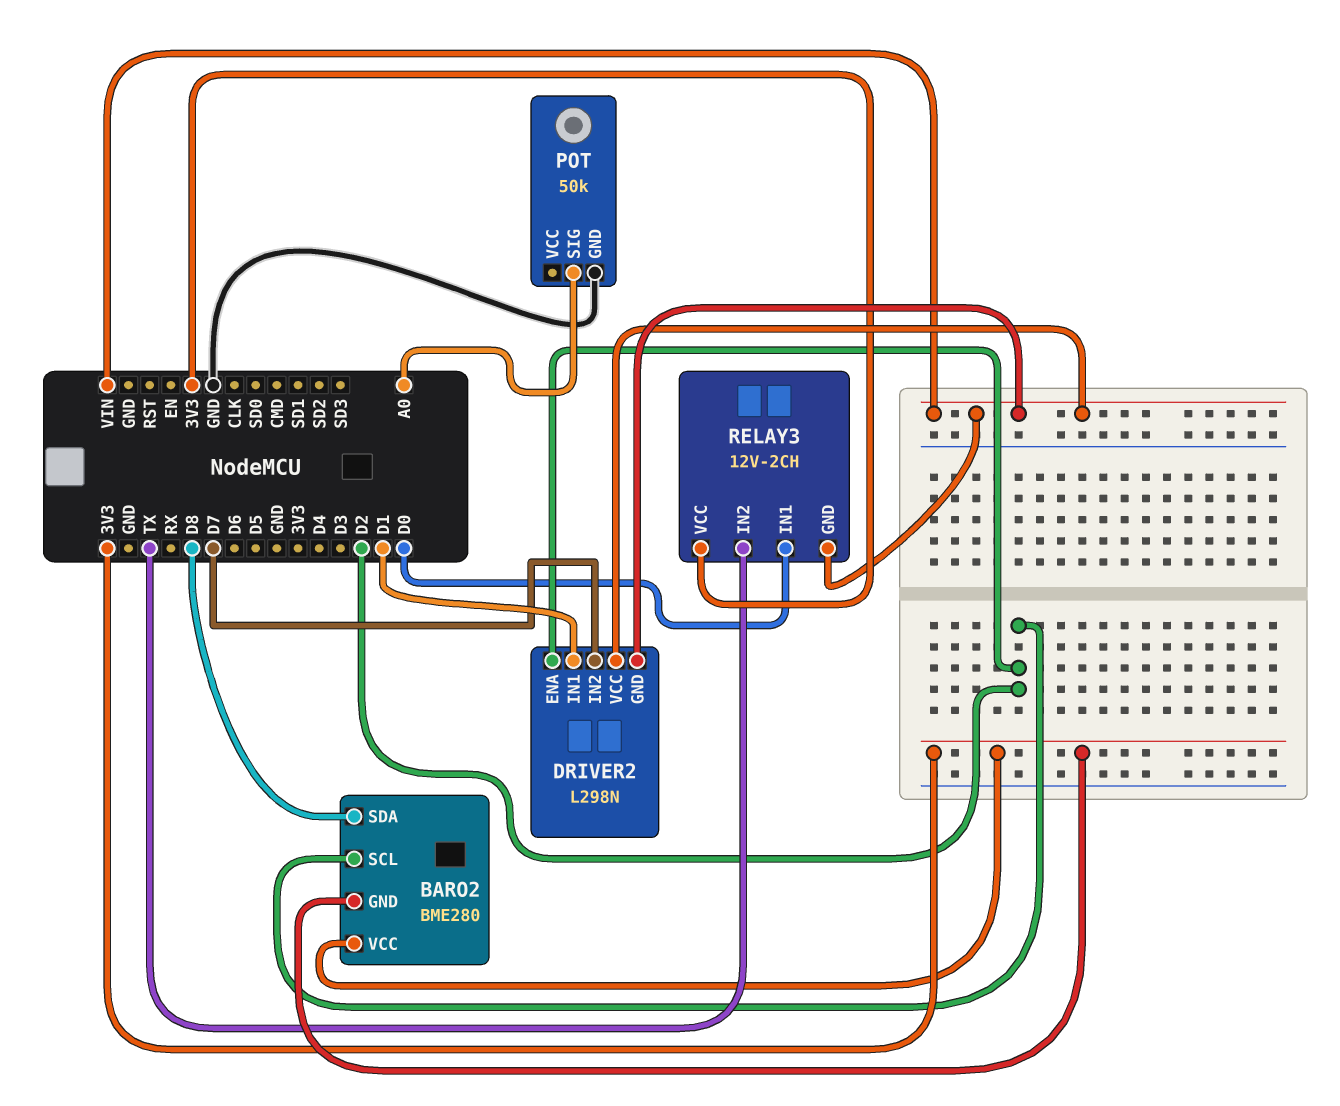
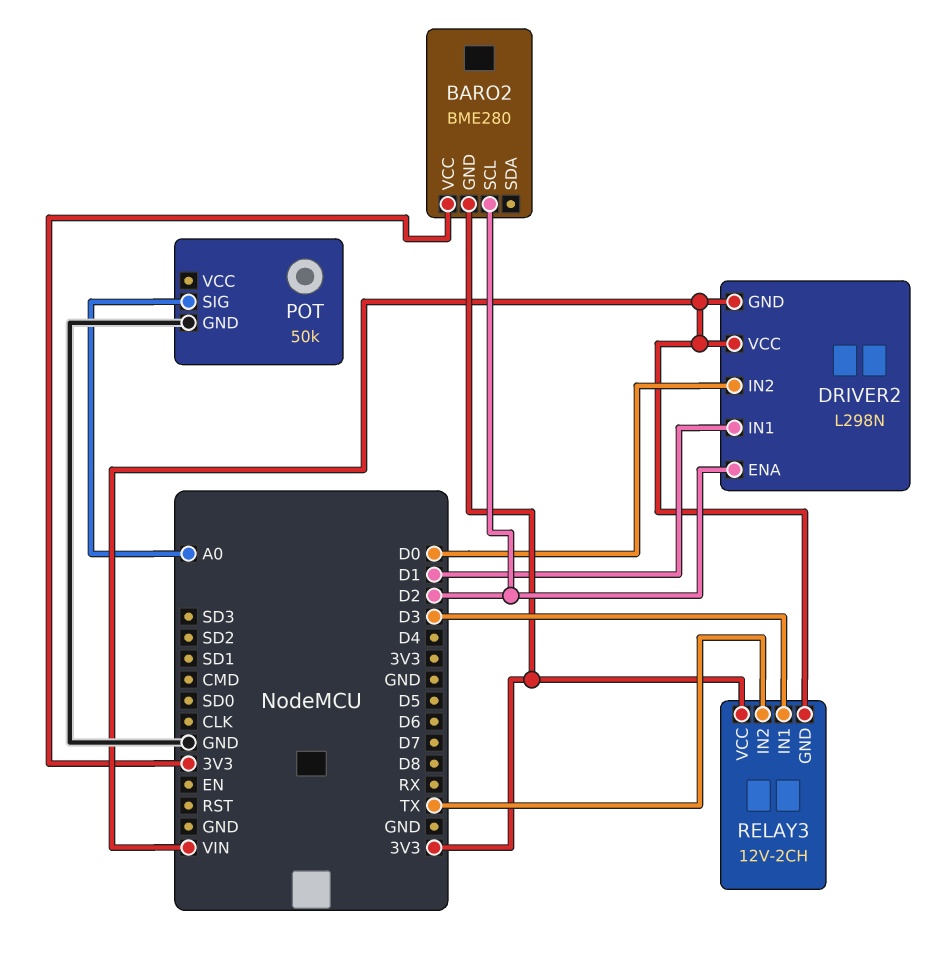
BARO2 pin SDA: D8 -> none
DRIVER2 pin IN2: D7 -> D0
RELAY3 pin IN1: D0 -> D3

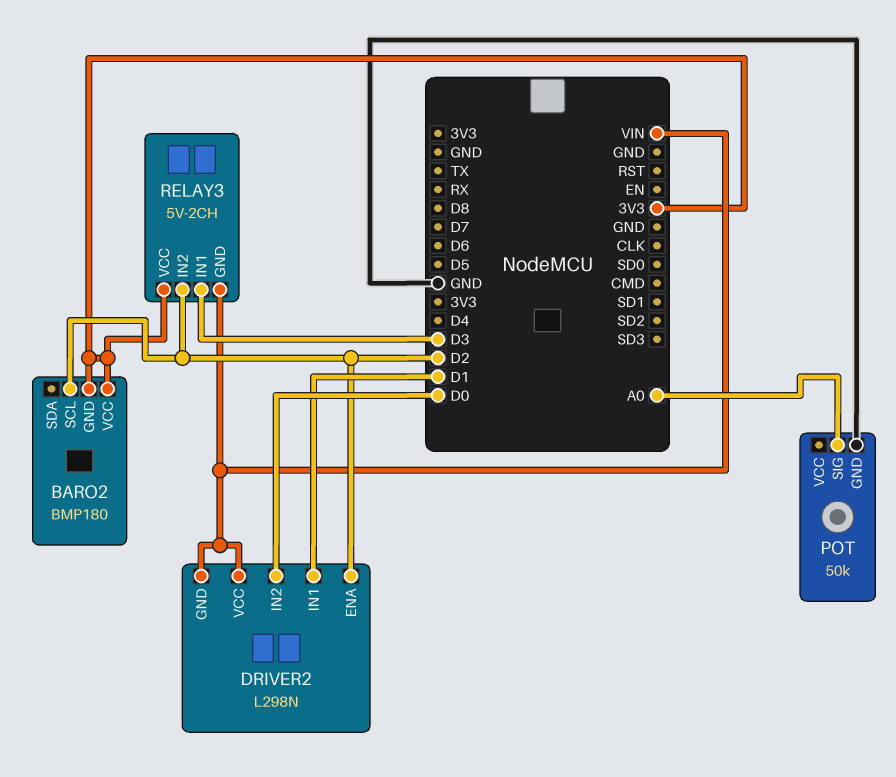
BARO2: BME280 -> BMP180
RELAY3: 12V-2CH -> 5V-2CH
RELAY3 pin IN2: TX -> D2

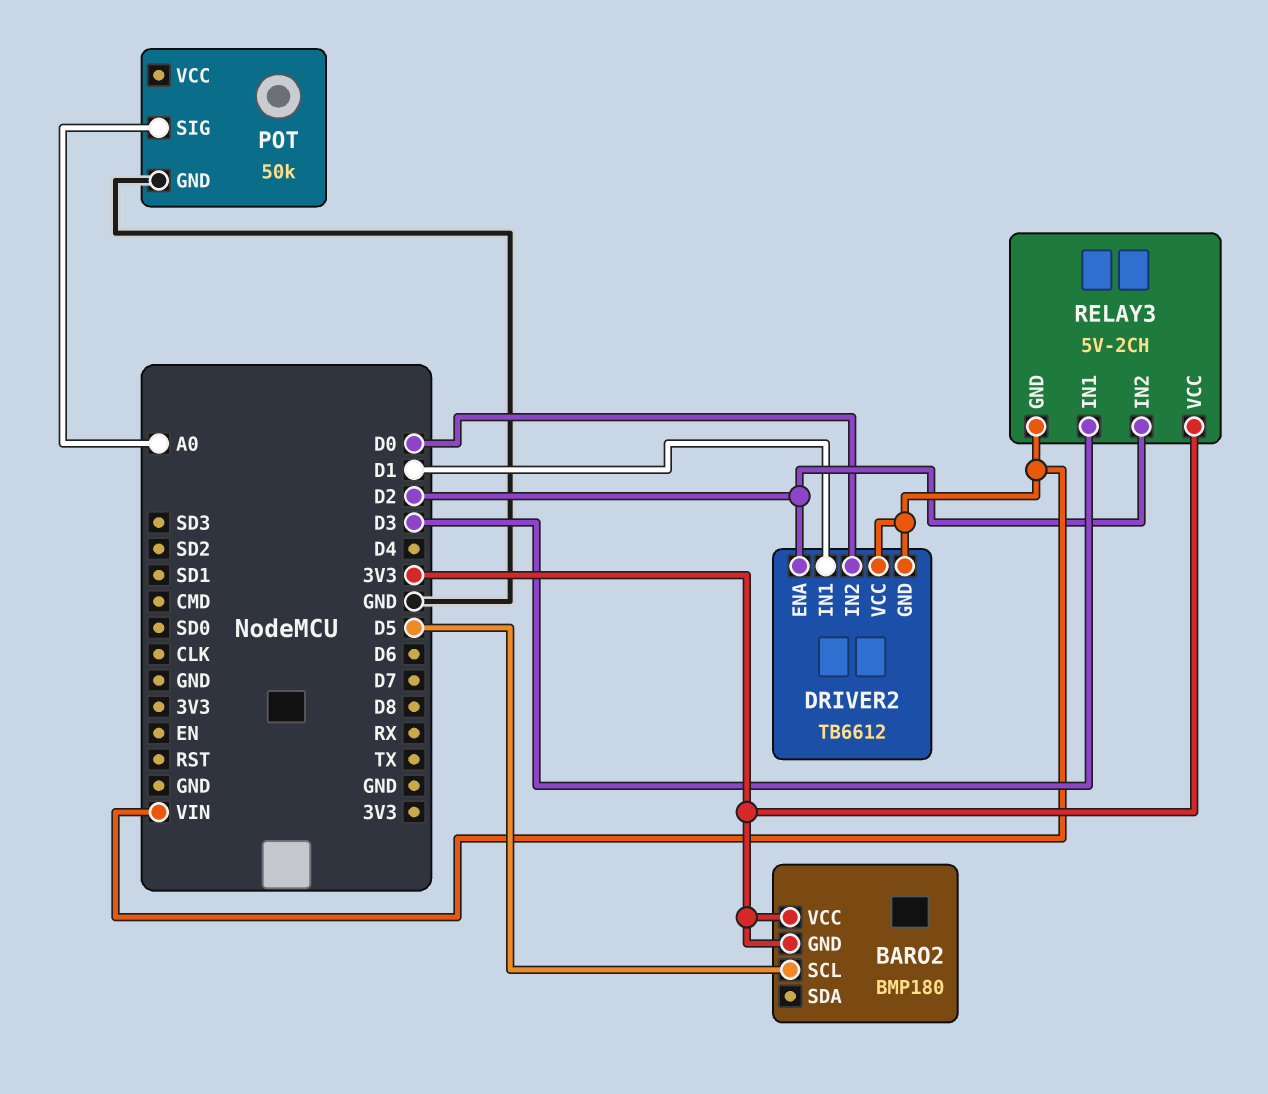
BARO2 pin SCL: D2 -> D5
DRIVER2: L298N -> TB6612

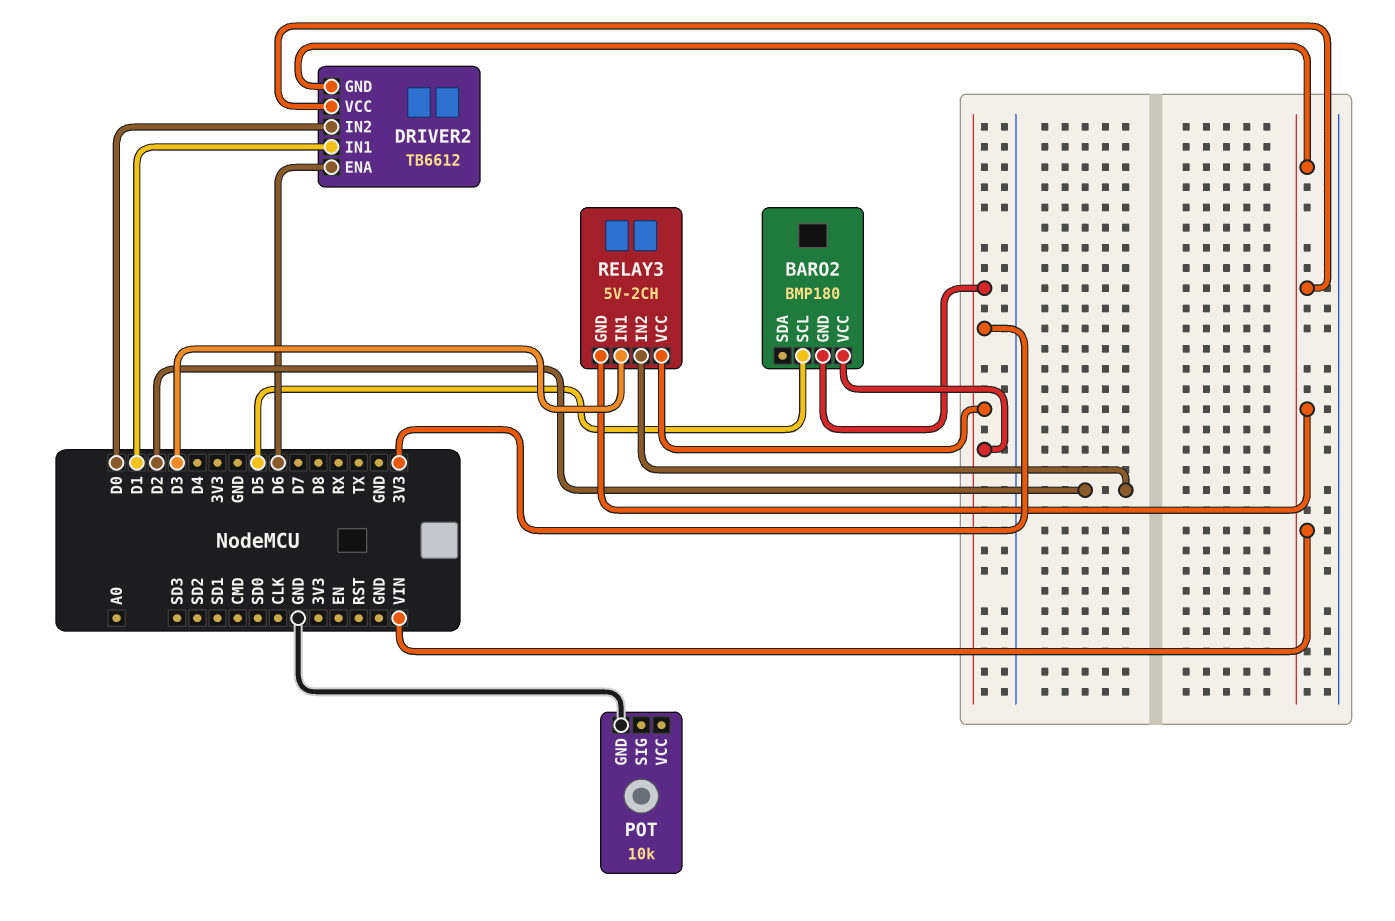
DRIVER2 pin ENA: D2 -> D6
POT: 50k -> 10k
POT pin SIG: A0 -> none

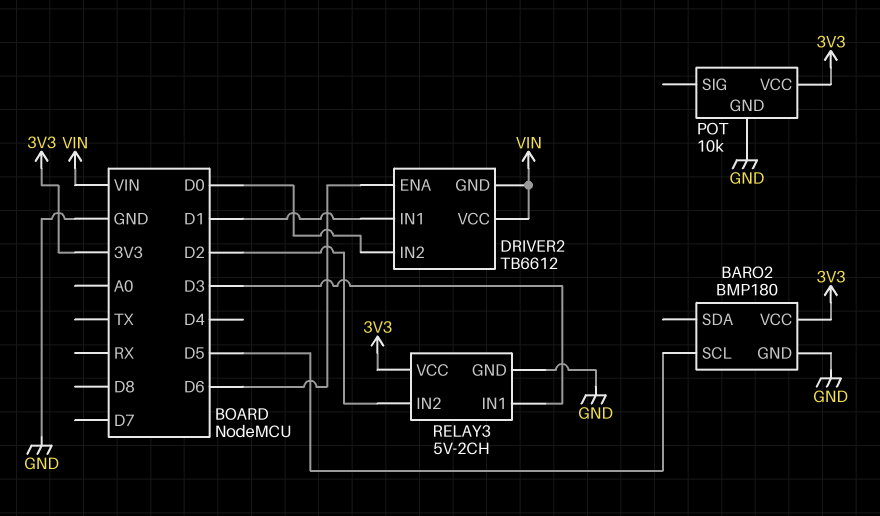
BARO2 pin GND: 3V3 -> GND
POT pin VCC: none -> 3V3
RELAY3 pin GND: VIN -> GND

